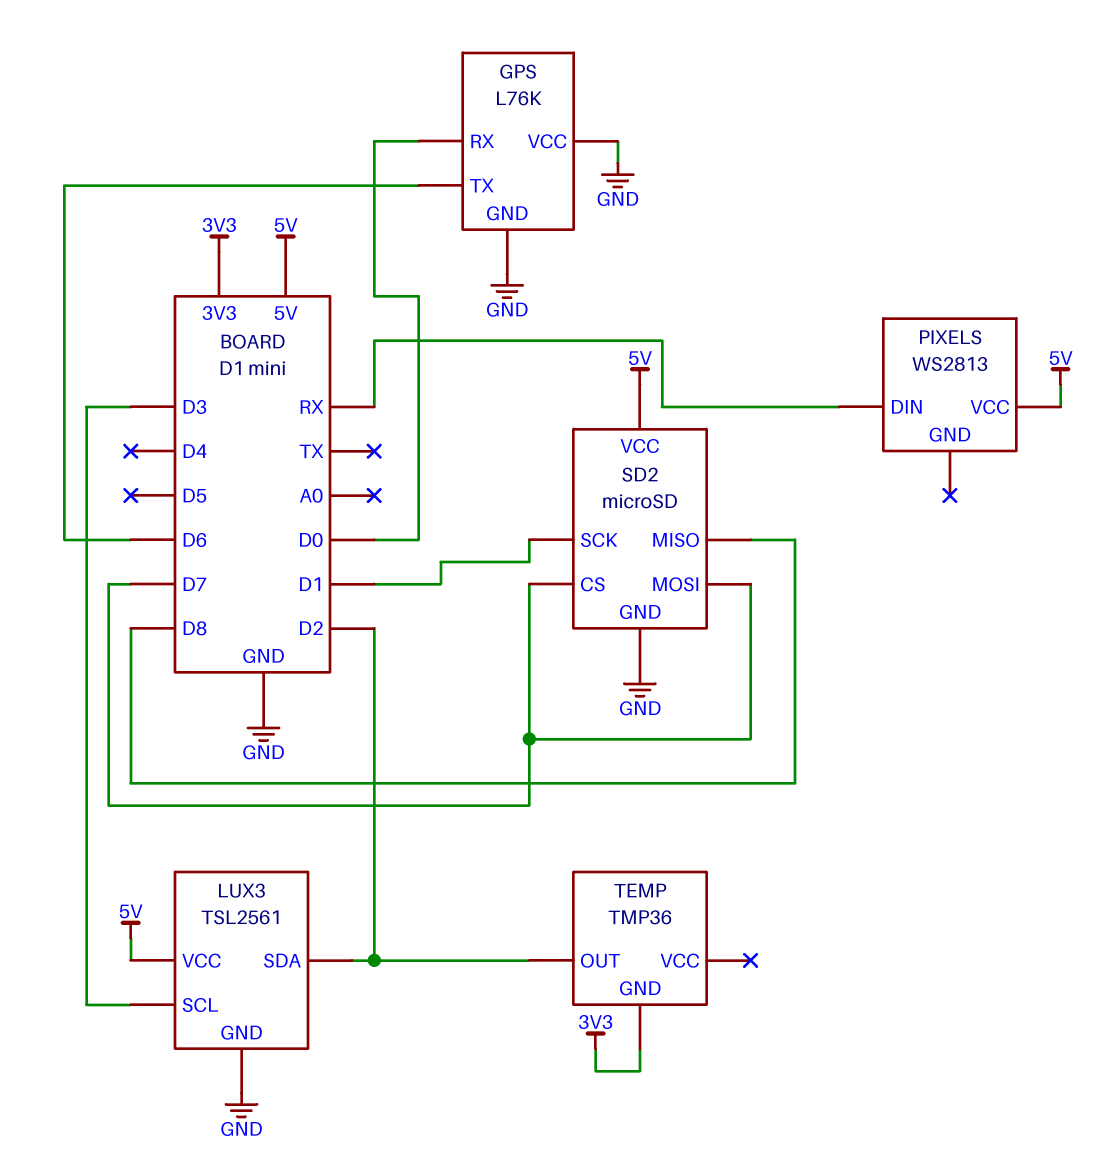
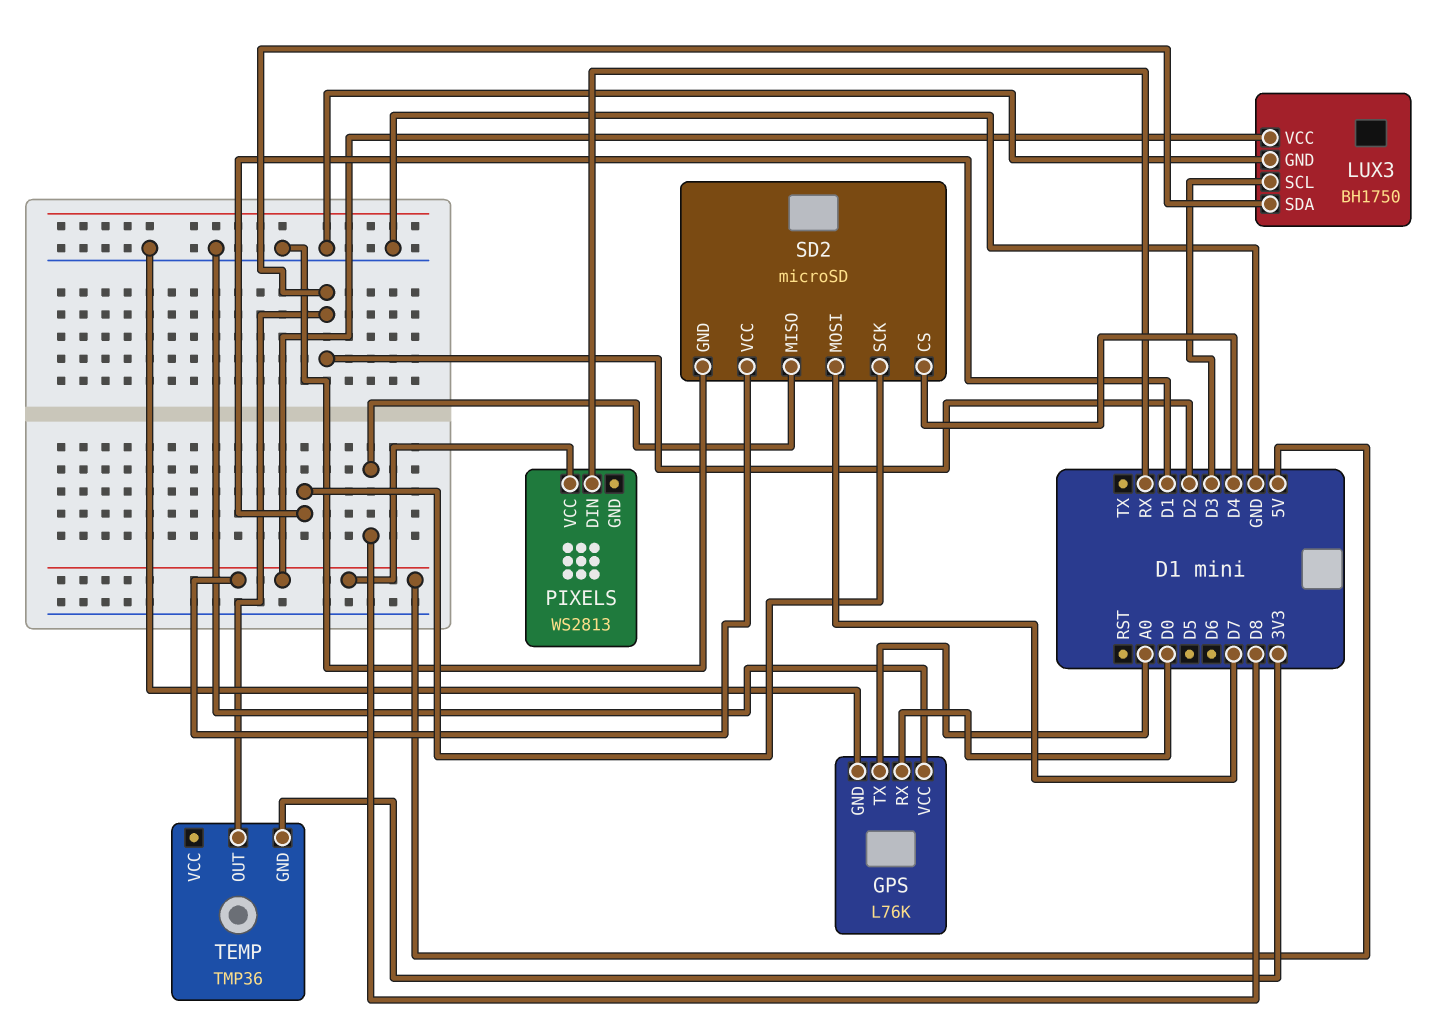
GPS pin TX: D6 -> A0
LUX3: TSL2561 -> BH1750
SD2 pin CS: D7 -> D4

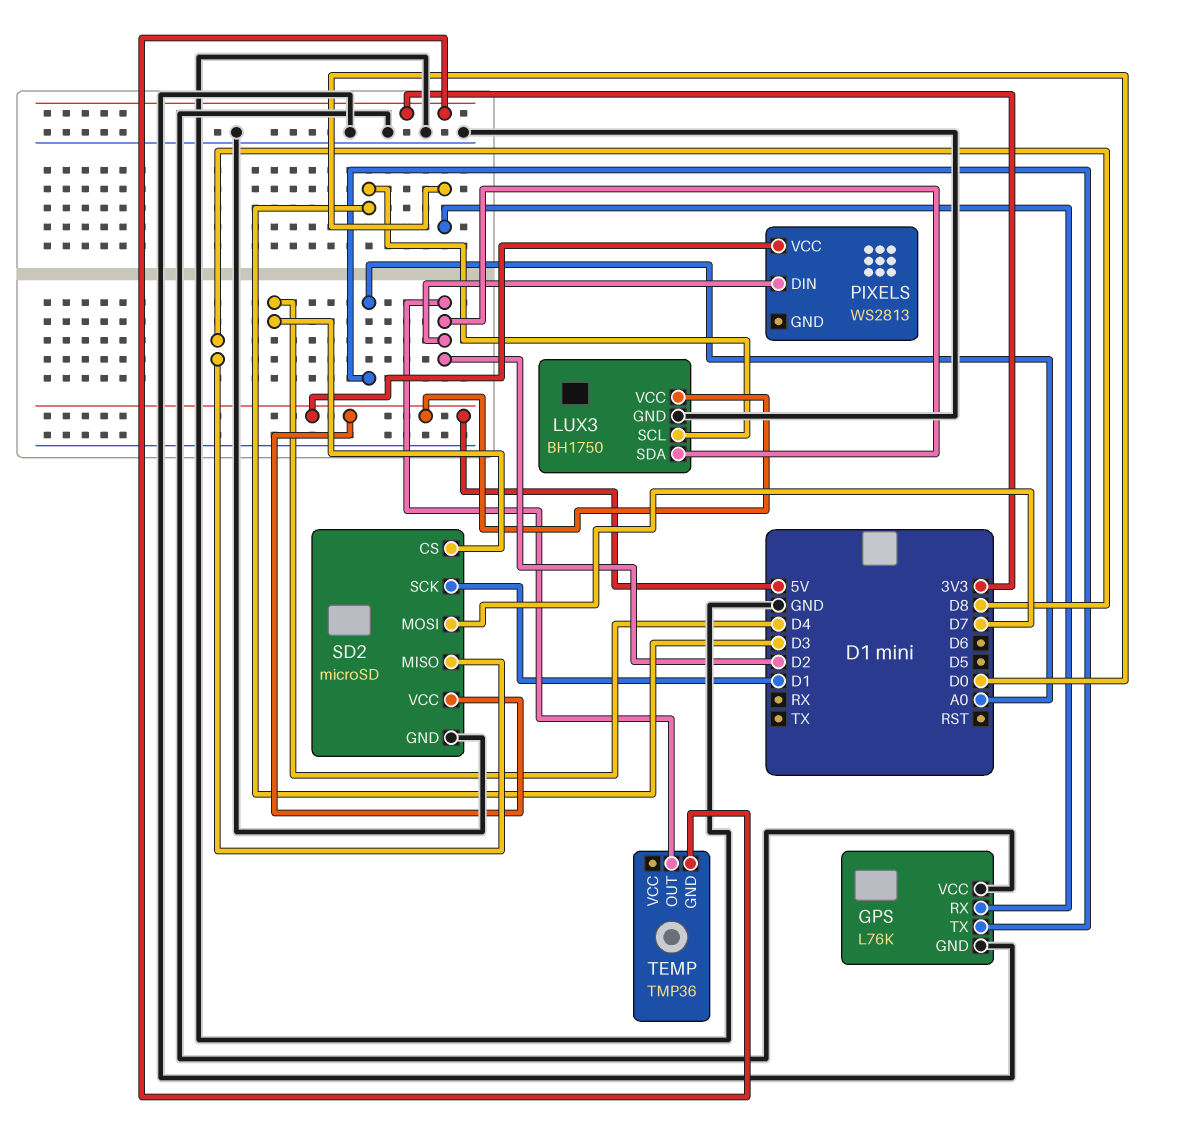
PIXELS pin DIN: RX -> D2

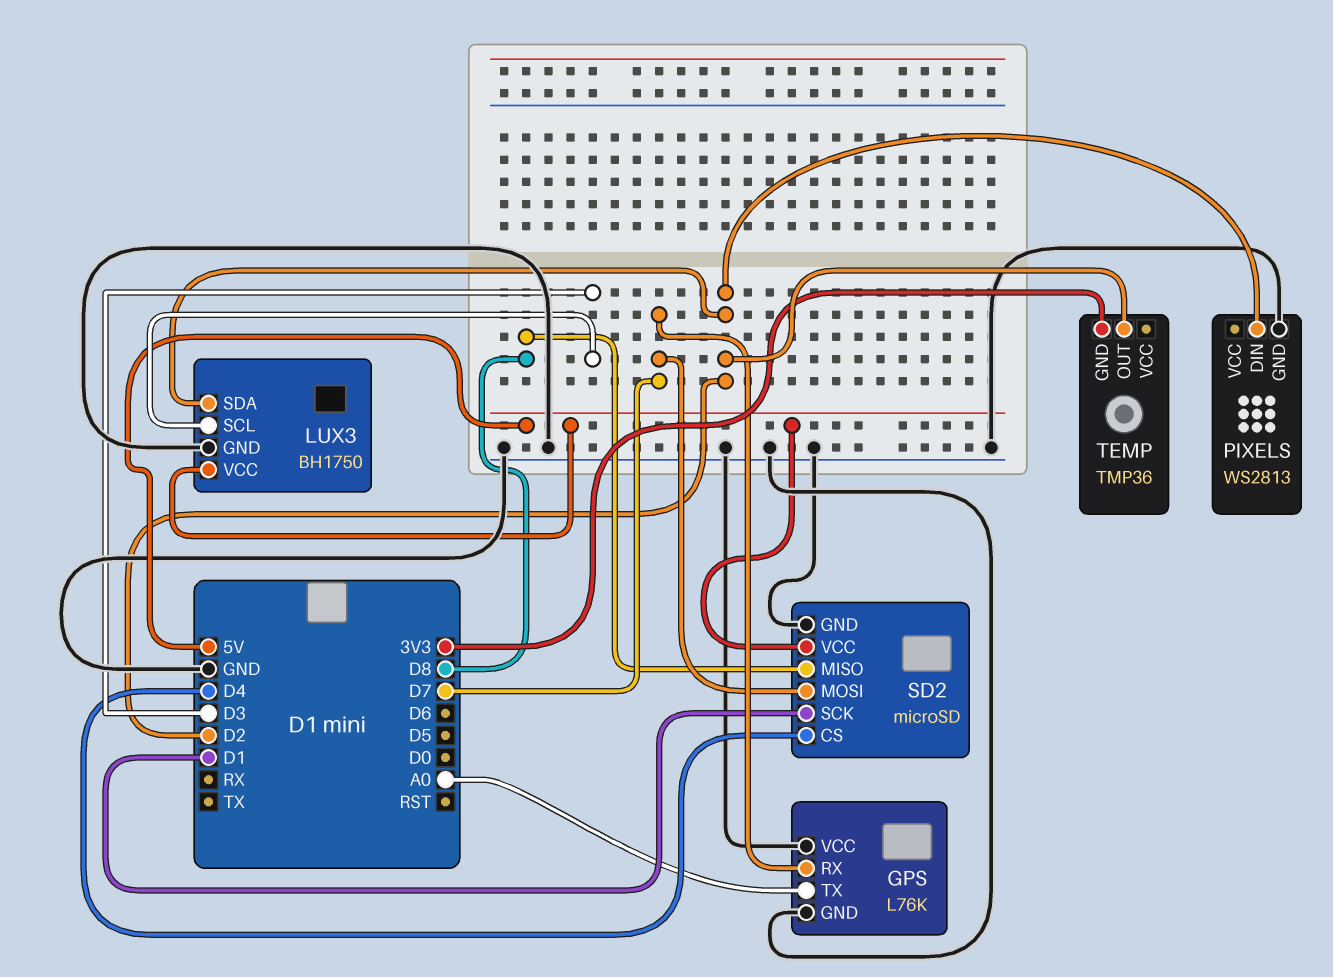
GPS pin RX: D0 -> D7
PIXELS pin GND: none -> GND
PIXELS pin VCC: 5V -> none

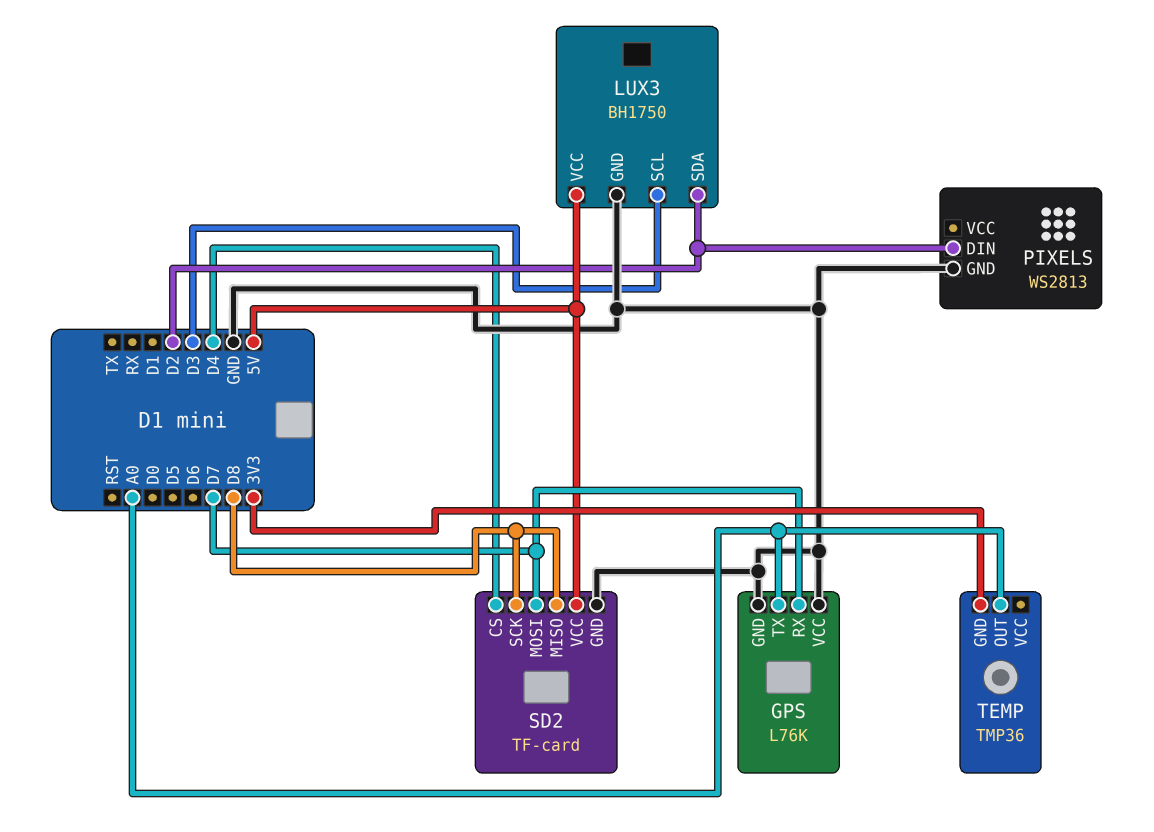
SD2: microSD -> TF-card
SD2 pin SCK: D1 -> D8
TEMP pin OUT: D2 -> A0

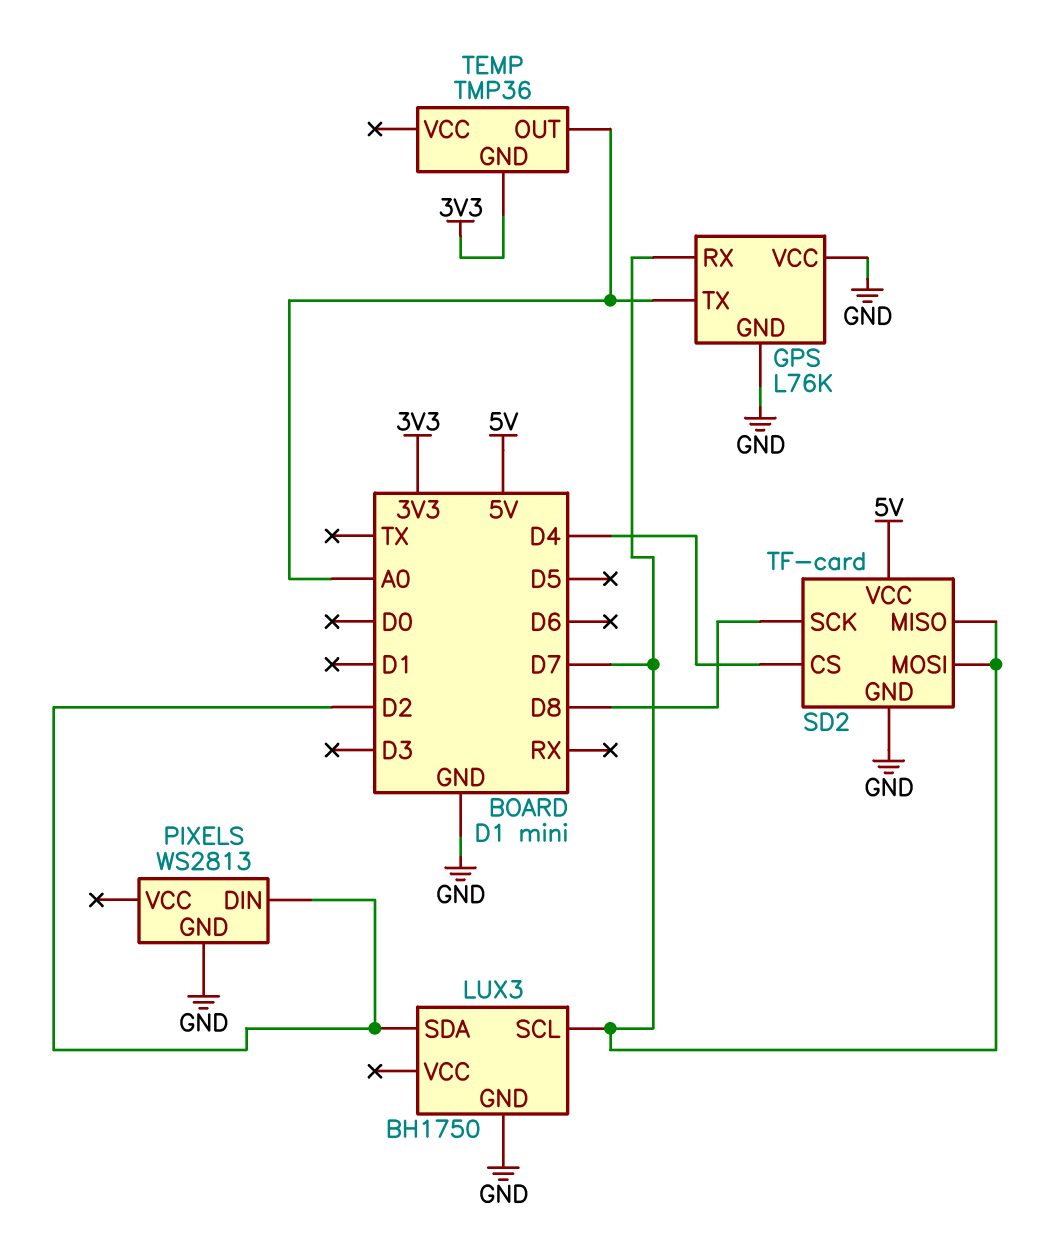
LUX3 pin SCL: D3 -> D7
LUX3 pin VCC: 5V -> none
SD2 pin MISO: D8 -> D7

